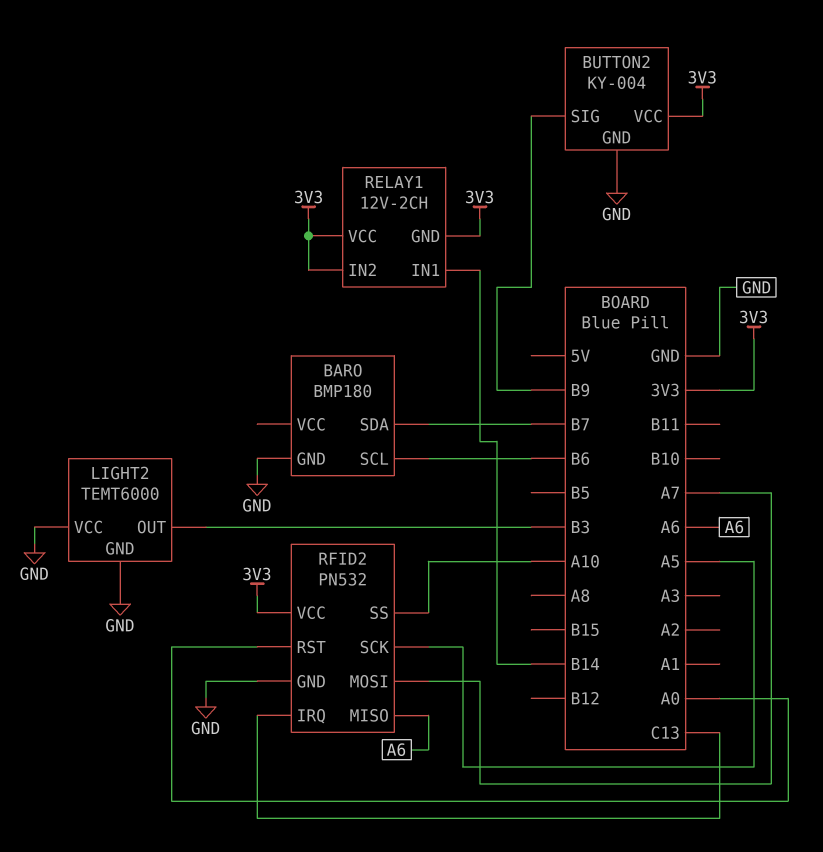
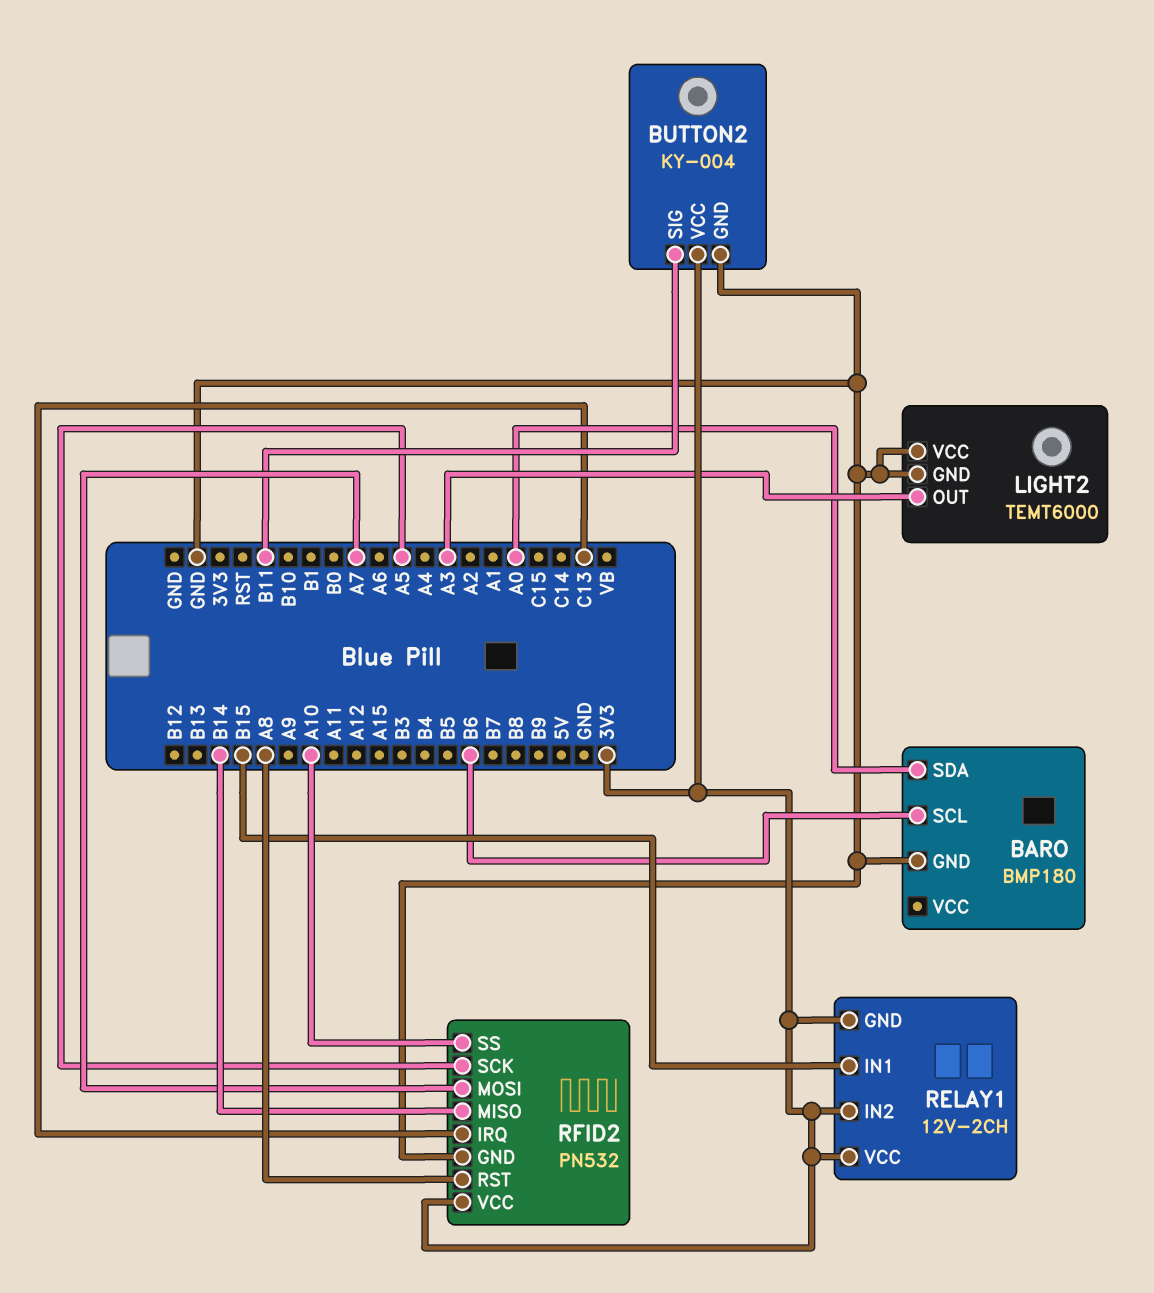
BARO pin SDA: B7 -> A0
BUTTON2 pin SIG: B9 -> B11
LIGHT2 pin OUT: B3 -> A3
RELAY1 pin IN1: B14 -> B15
RFID2 pin MISO: A6 -> B14
RFID2 pin RST: A0 -> A8

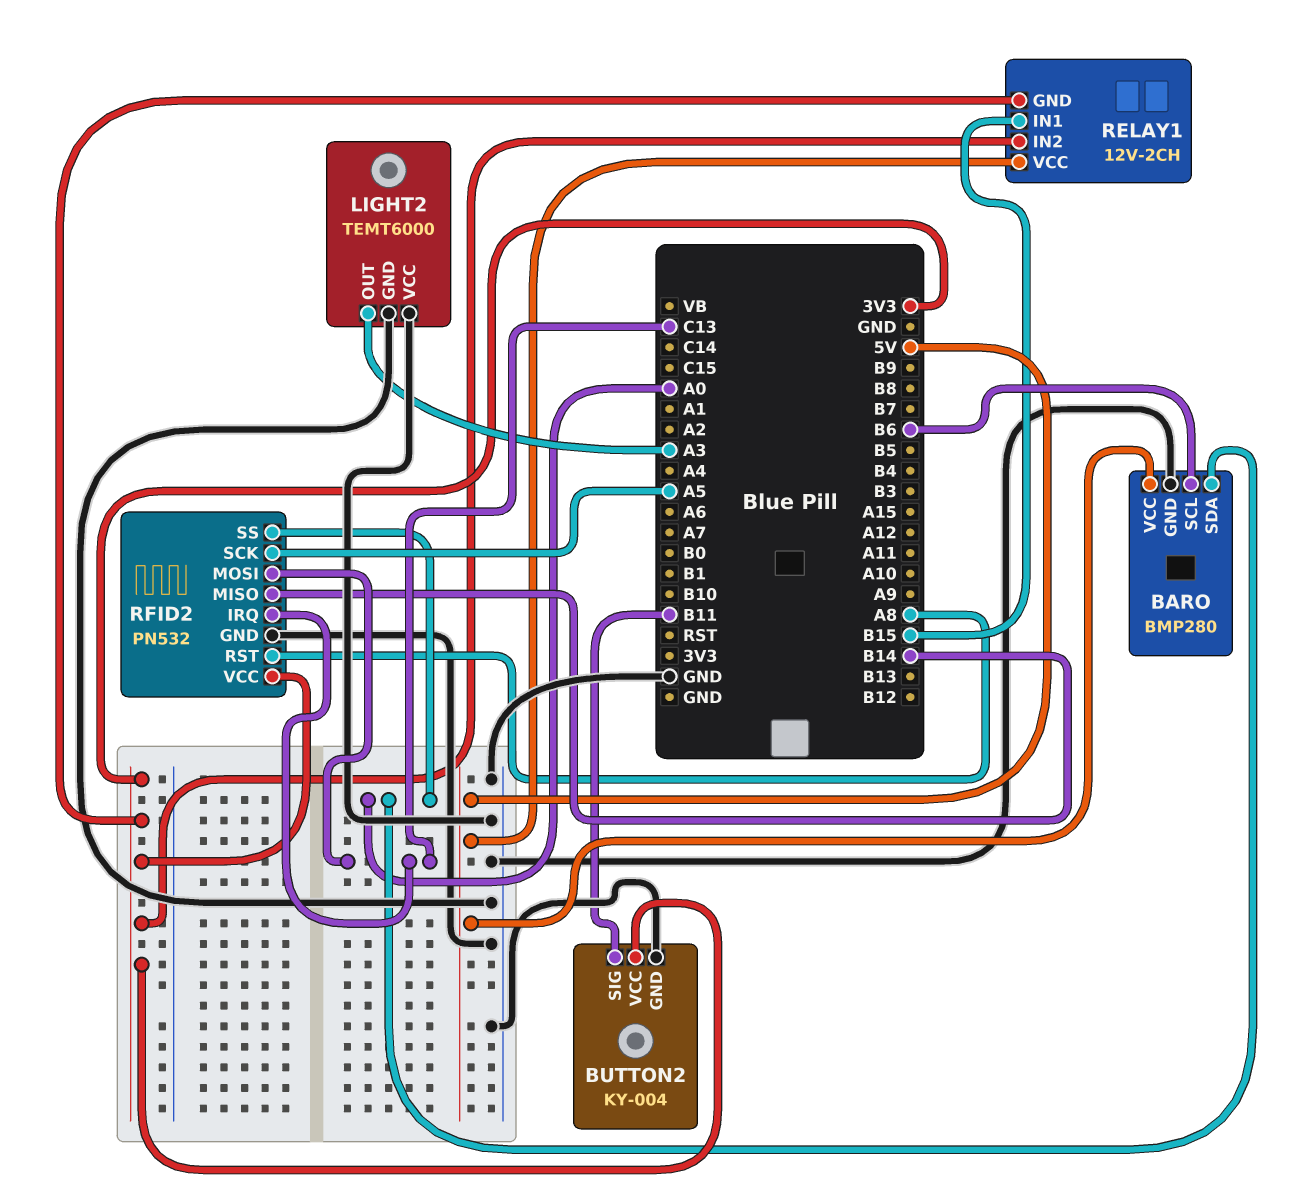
BARO: BMP180 -> BMP280
BARO pin VCC: none -> 5V
RELAY1 pin VCC: 3V3 -> 5V
RFID2 pin MOSI: A7 -> C13
RFID2 pin SS: A10 -> A0

